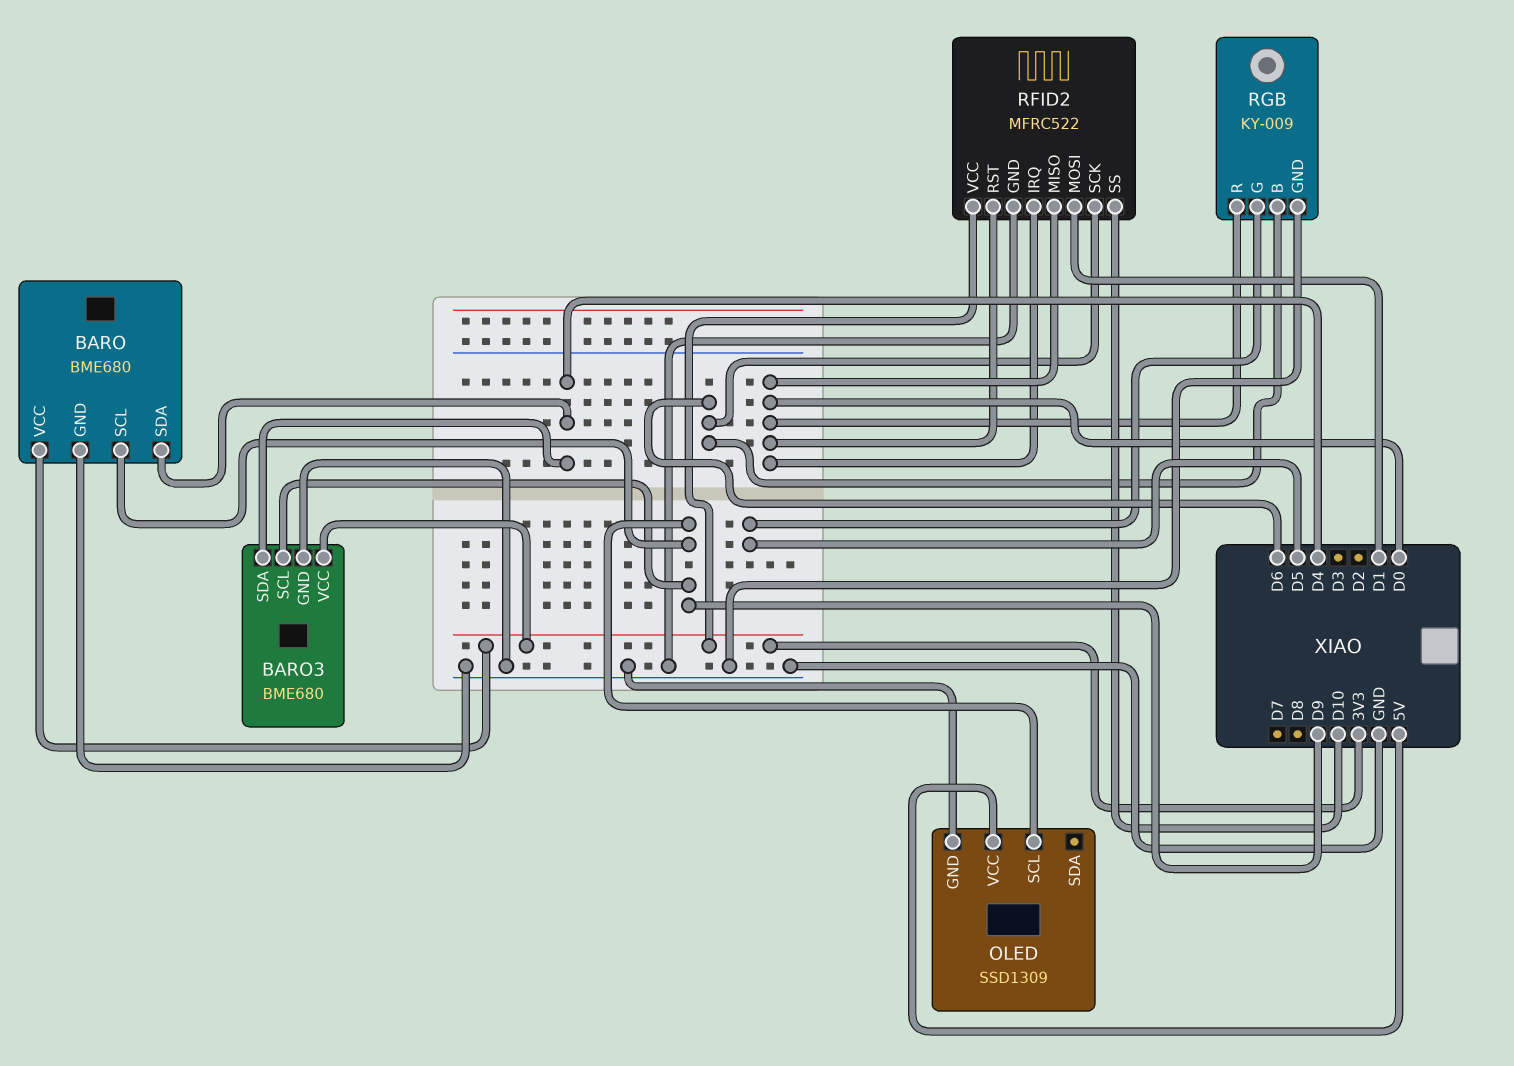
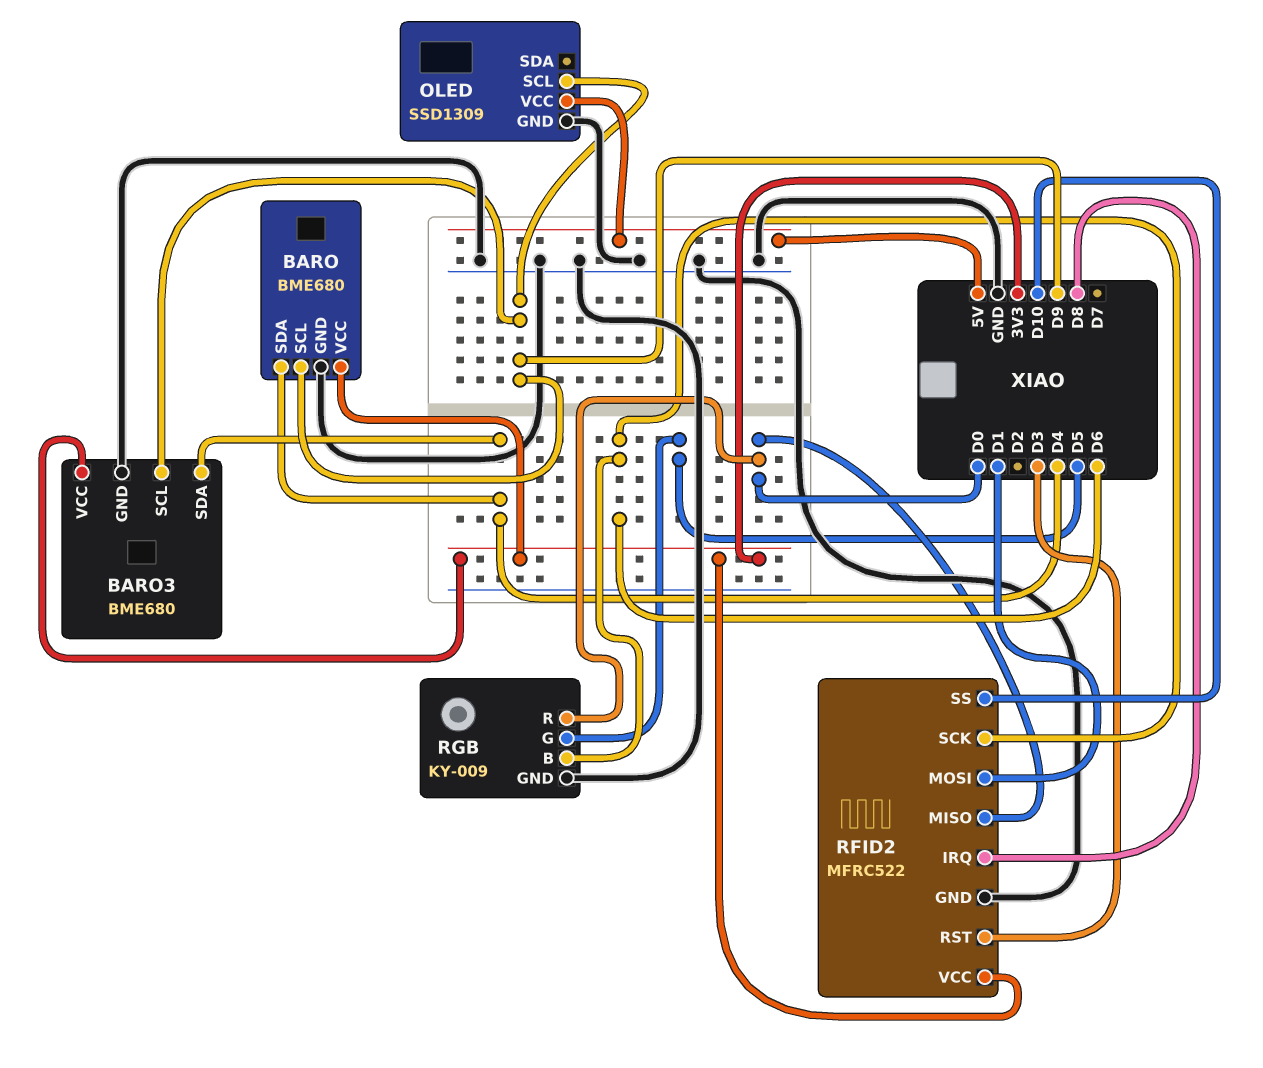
RFID2 pin IRQ: D0 -> D8
RFID2 pin RST: D0 -> D3

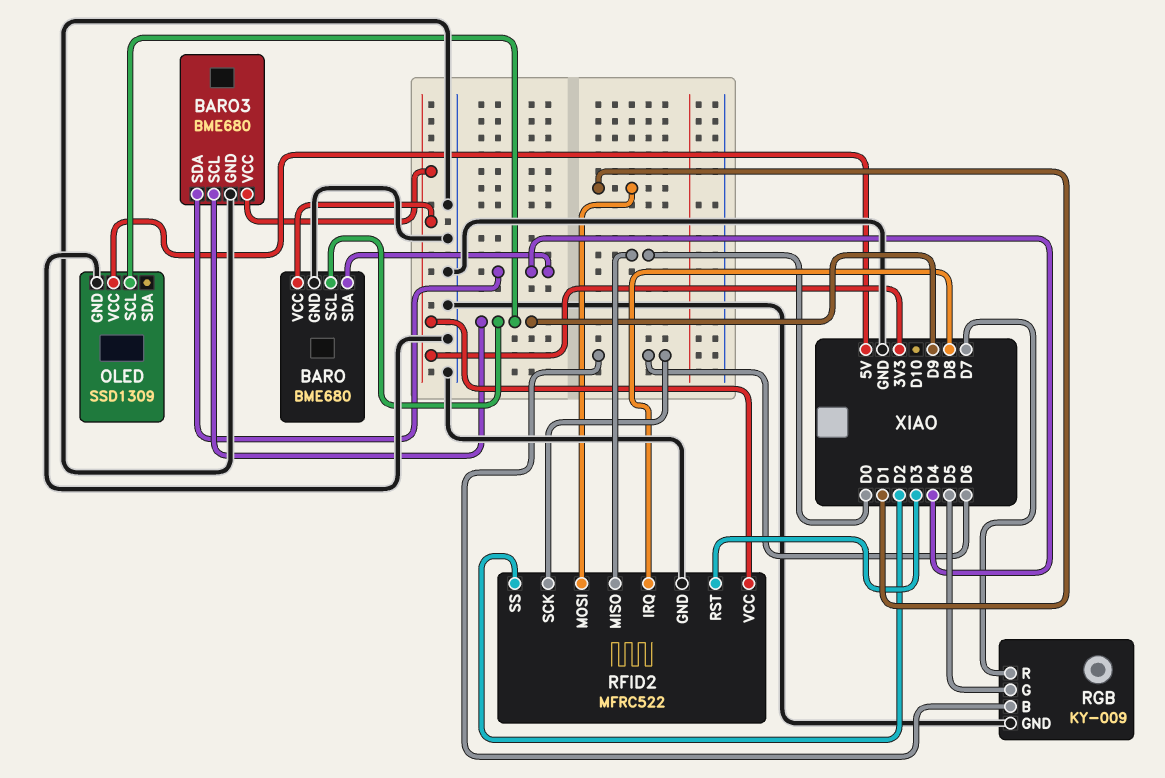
RFID2 pin SS: D10 -> D2
RGB pin R: D0 -> D7

